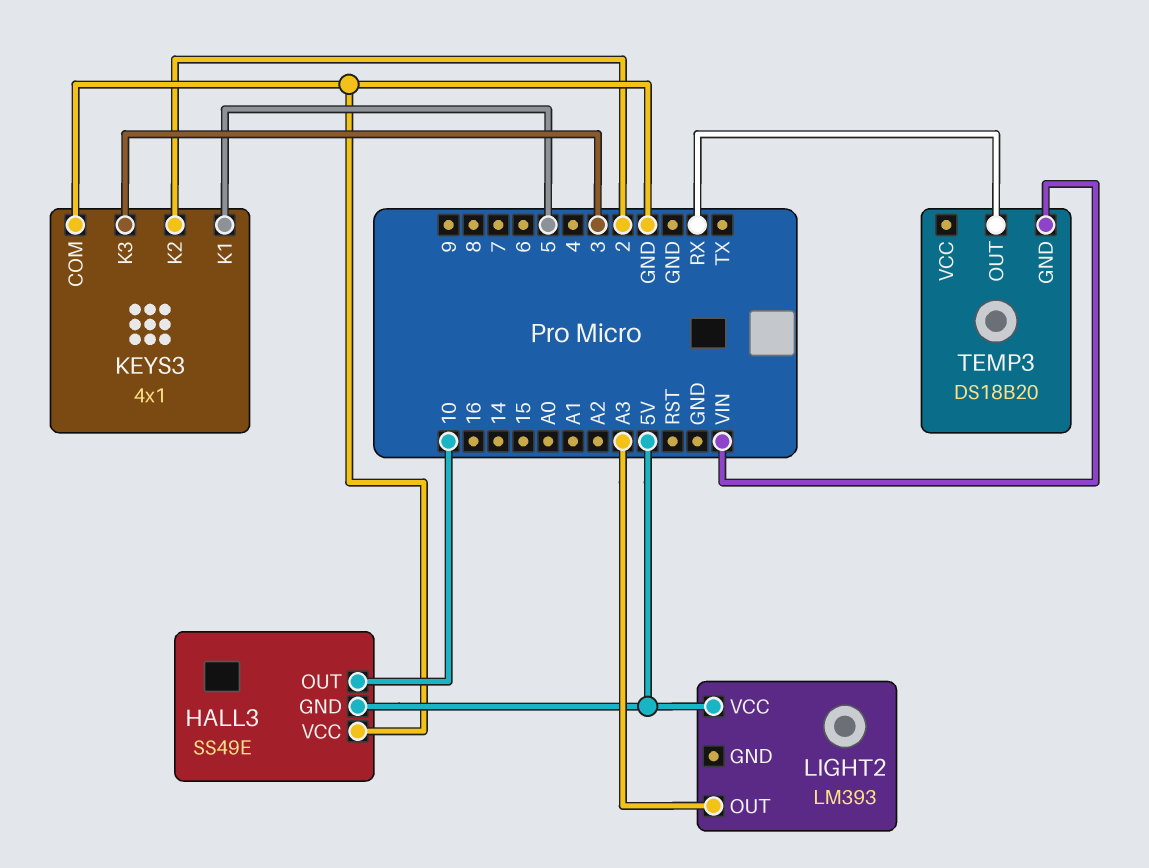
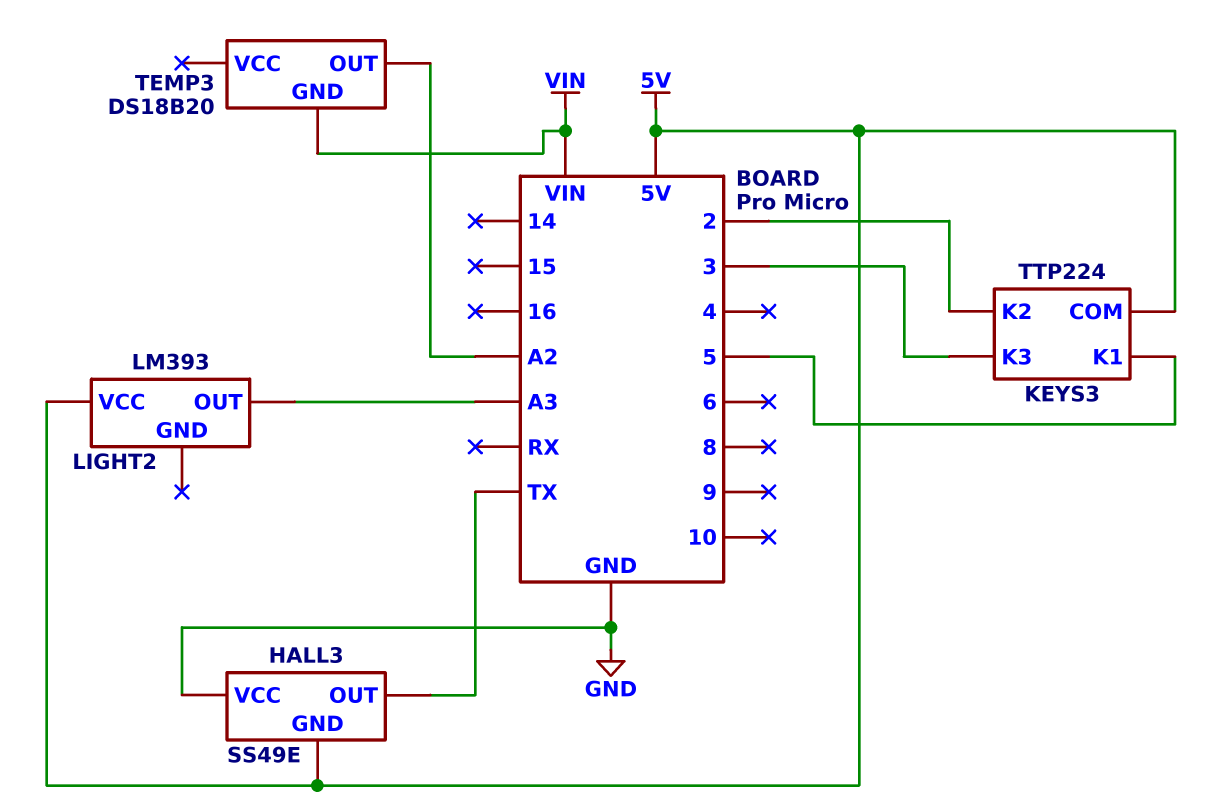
HALL3 pin OUT: 10 -> TX
KEYS3: 4x1 -> TTP224
KEYS3 pin COM: GND -> 5V
TEMP3 pin OUT: RX -> A2

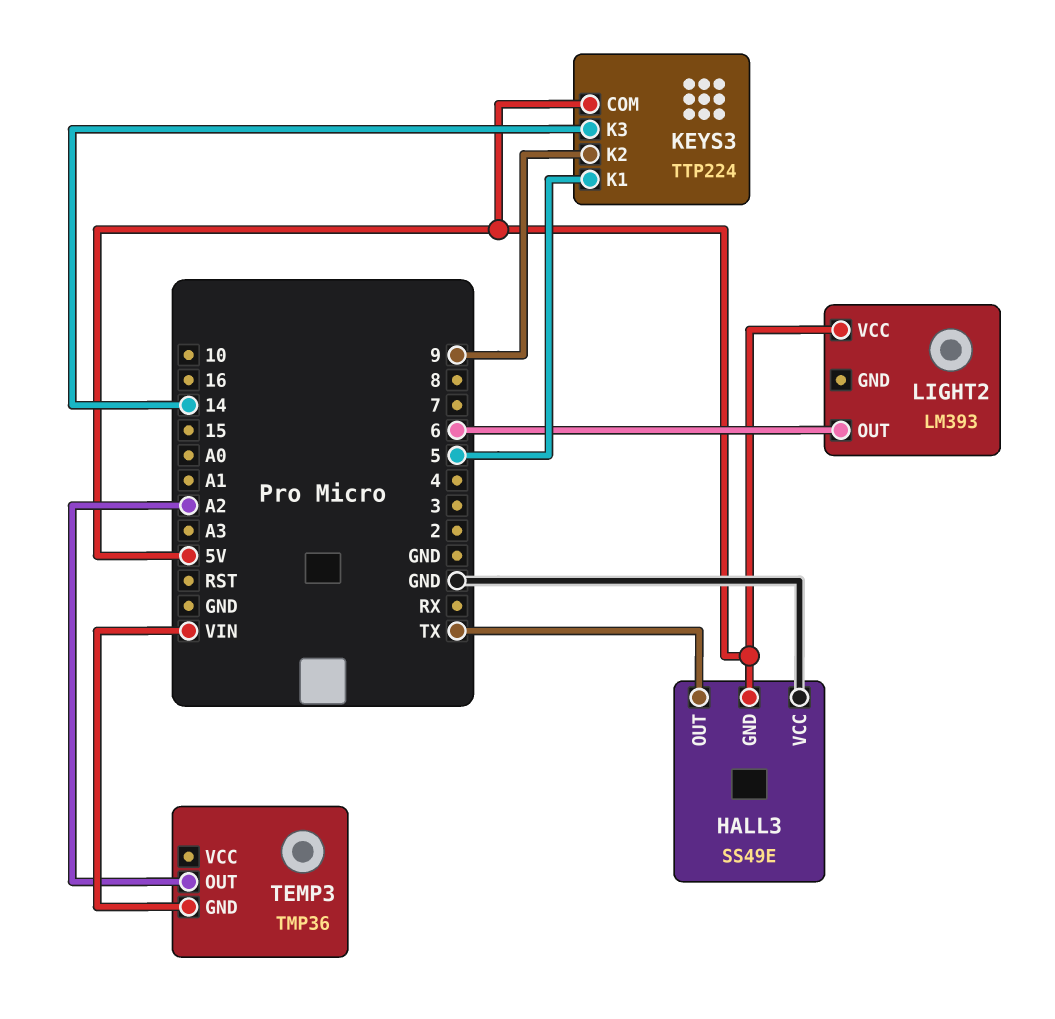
KEYS3 pin K2: 2 -> 9
KEYS3 pin K3: 3 -> 14
LIGHT2 pin OUT: A3 -> 6
TEMP3: DS18B20 -> TMP36

